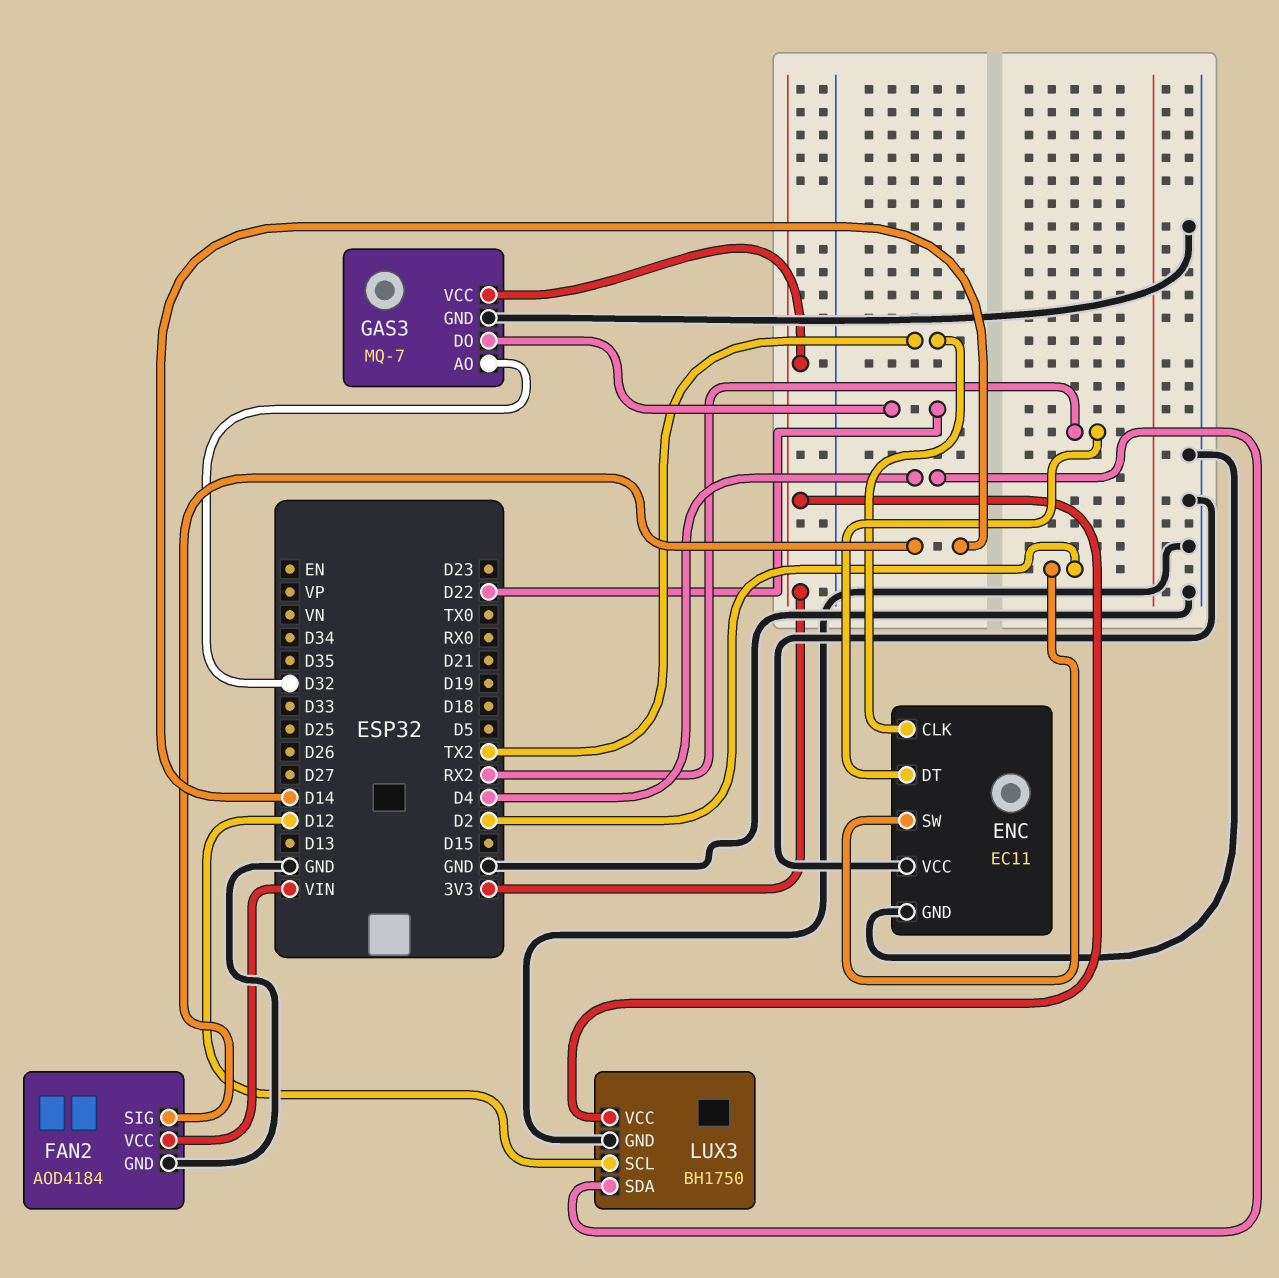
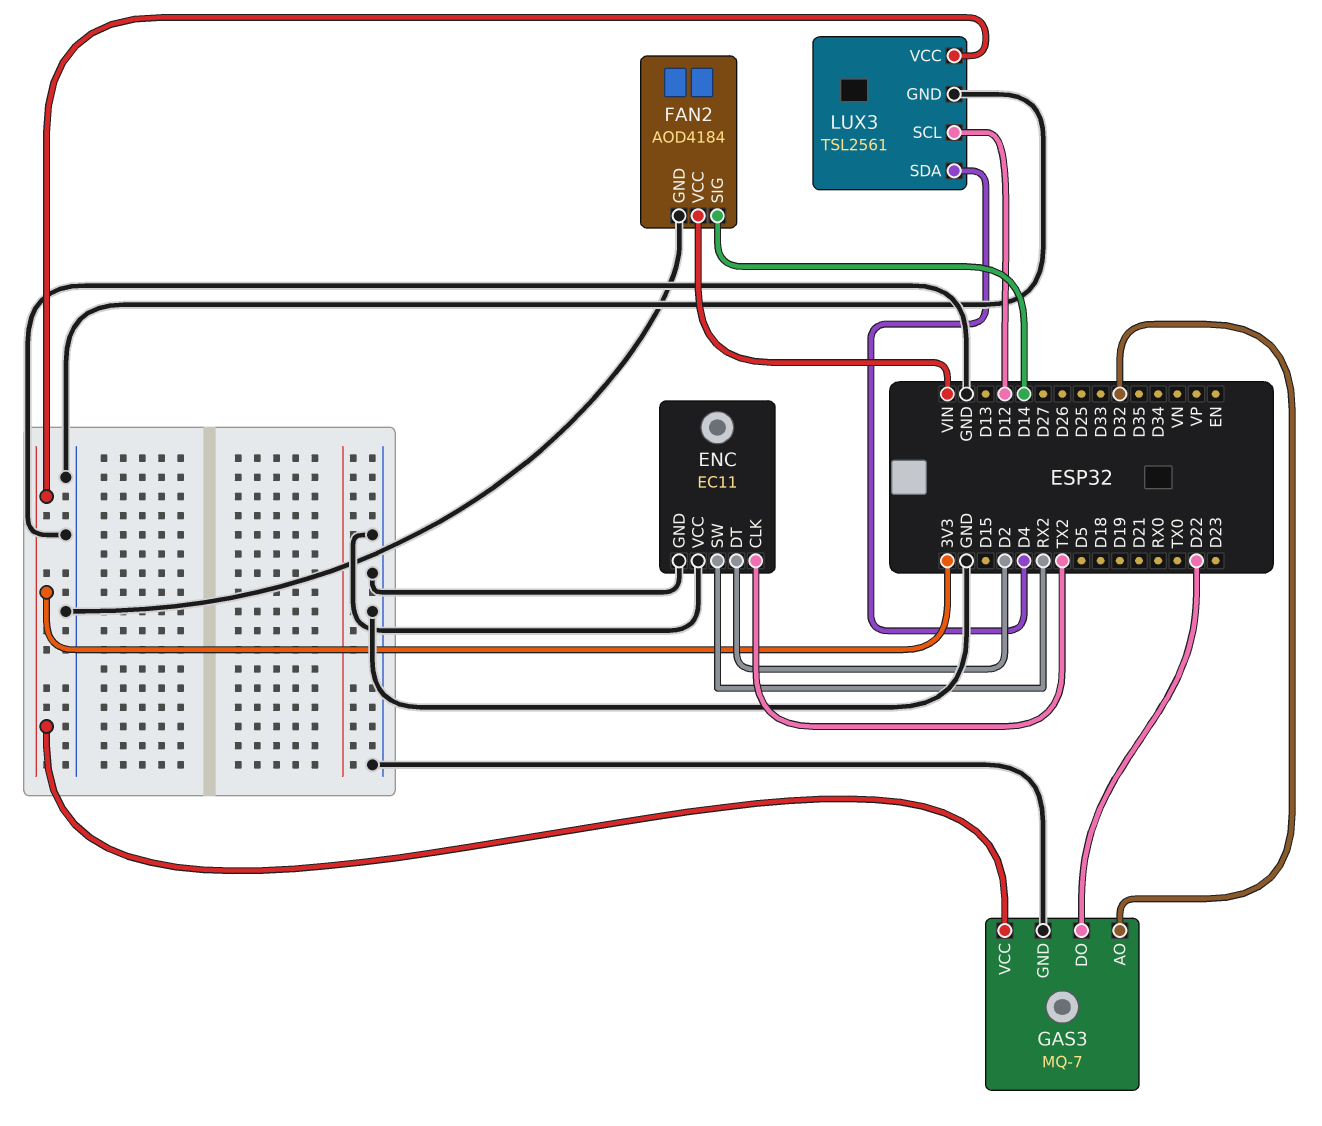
ENC pin DT: RX2 -> D2
ENC pin SW: D2 -> RX2
LUX3: BH1750 -> TSL2561

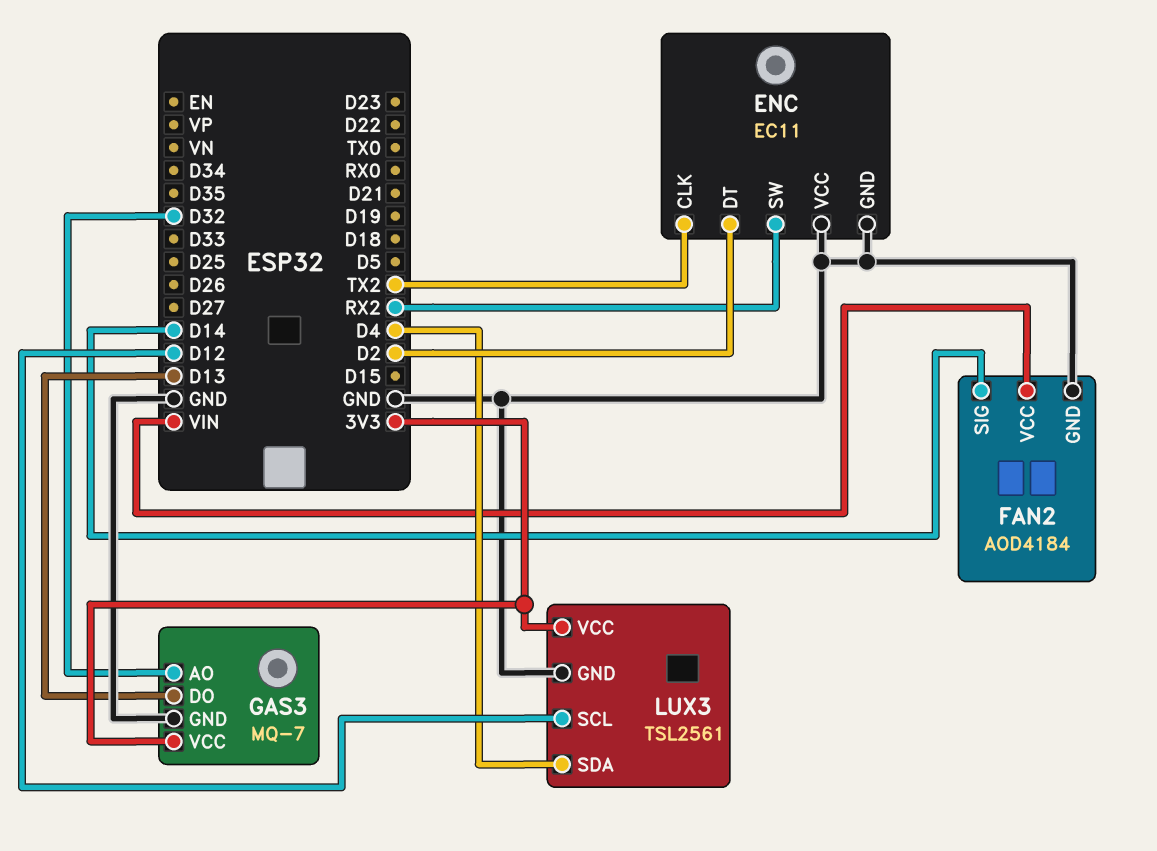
GAS3 pin DO: D22 -> D13

